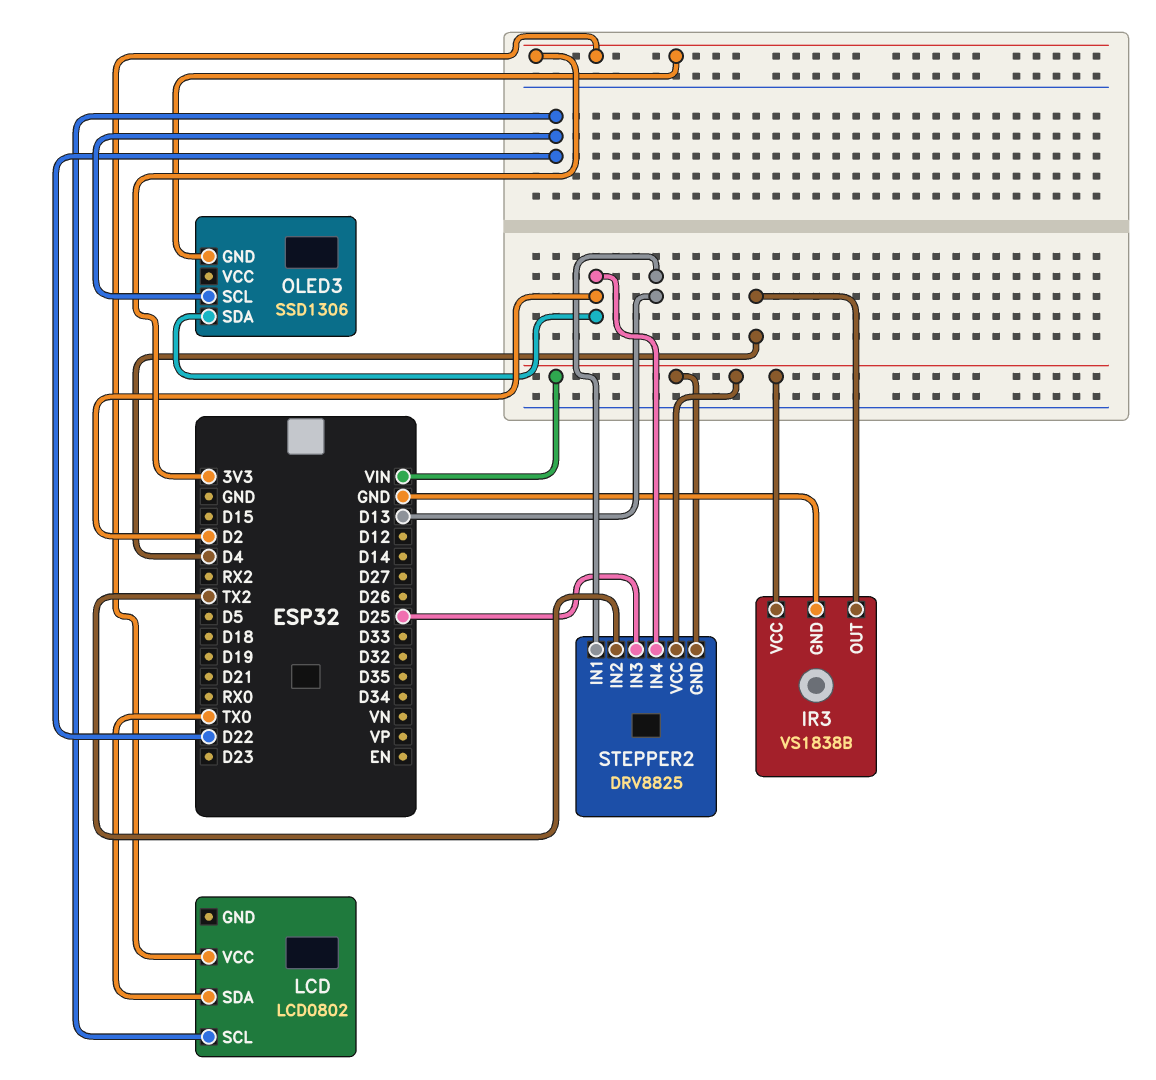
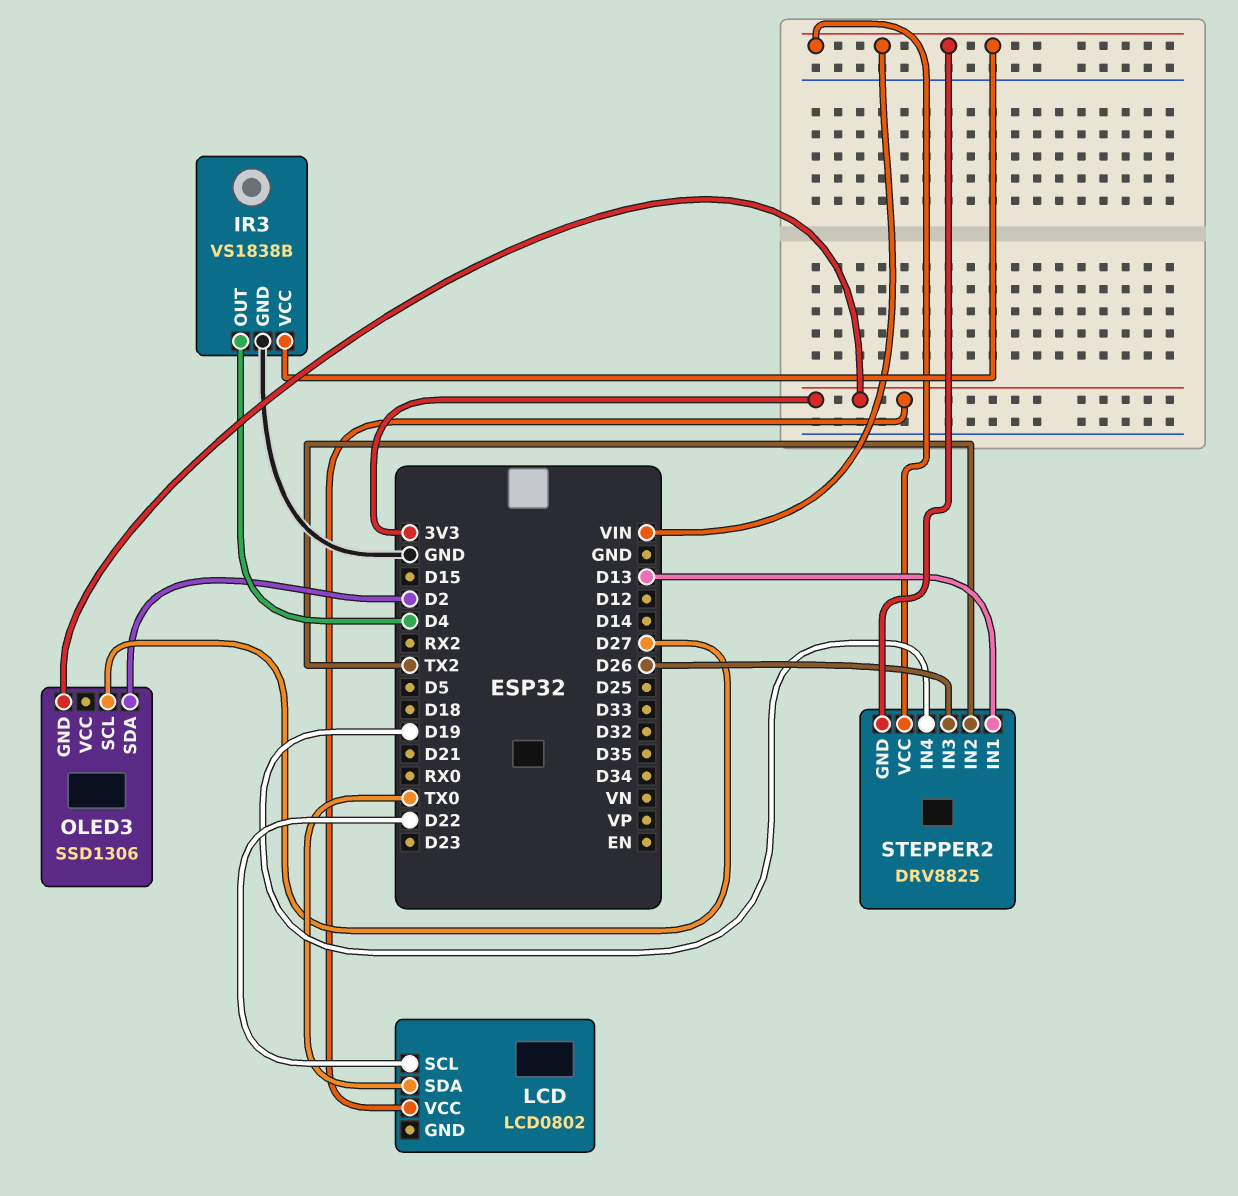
OLED3 pin SCL: D22 -> D27
STEPPER2 pin IN3: D25 -> D26
STEPPER2 pin IN4: D2 -> D19

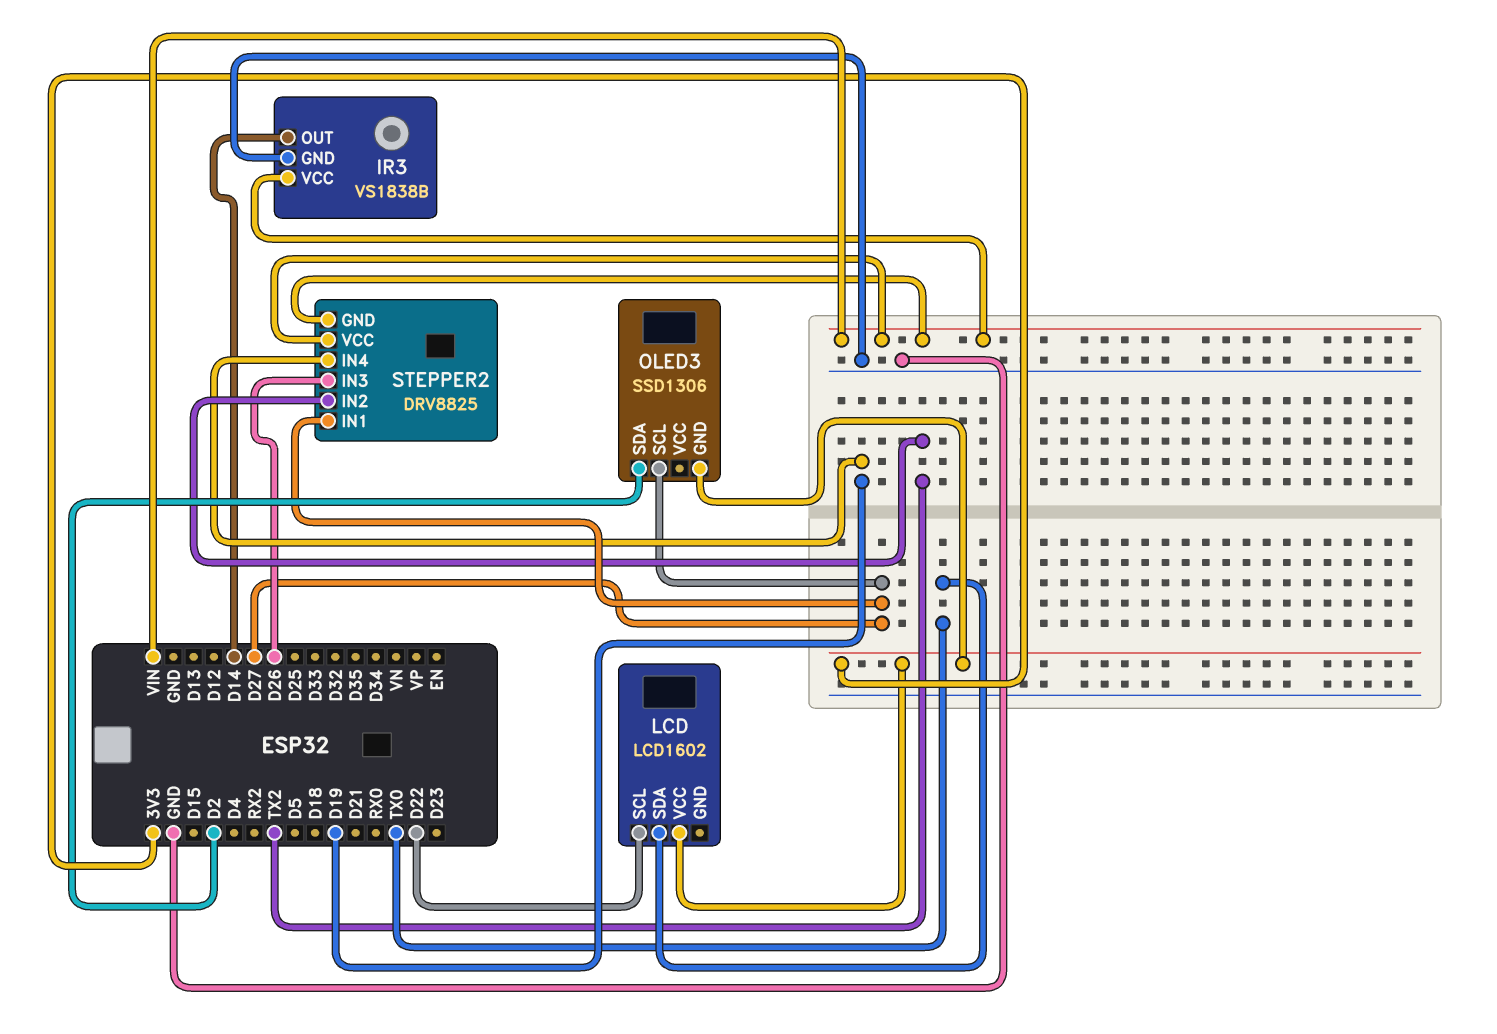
IR3 pin OUT: D4 -> D14
LCD: LCD0802 -> LCD1602
STEPPER2 pin IN1: D13 -> D27

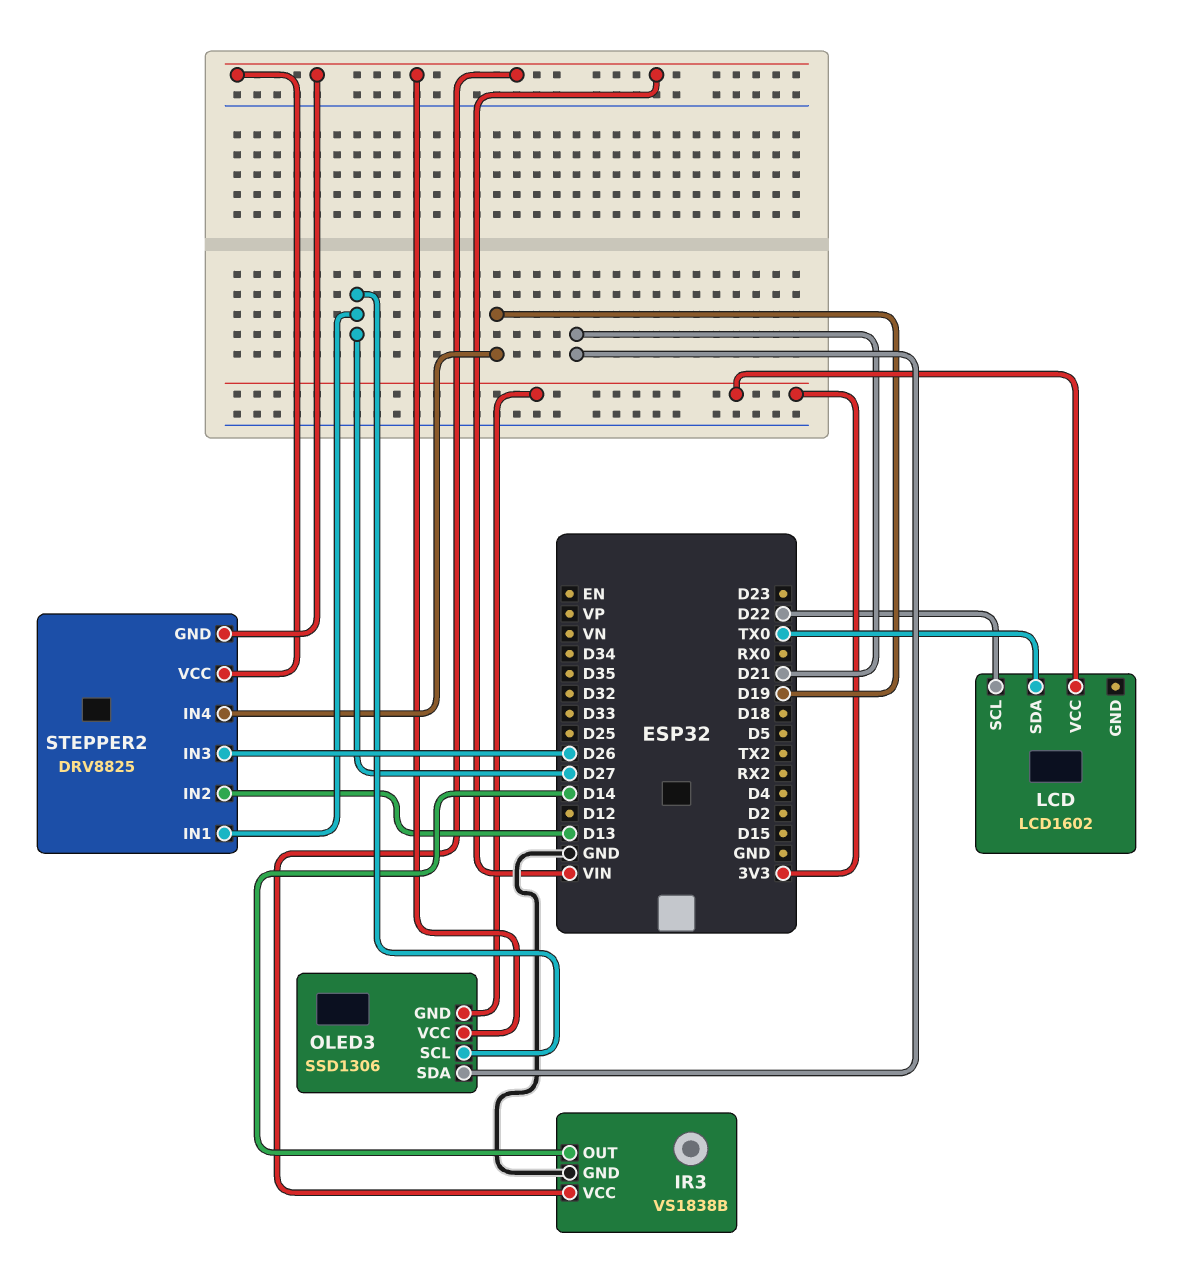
OLED3 pin SDA: D2 -> D21
OLED3 pin VCC: none -> VIN
STEPPER2 pin IN2: TX2 -> D13

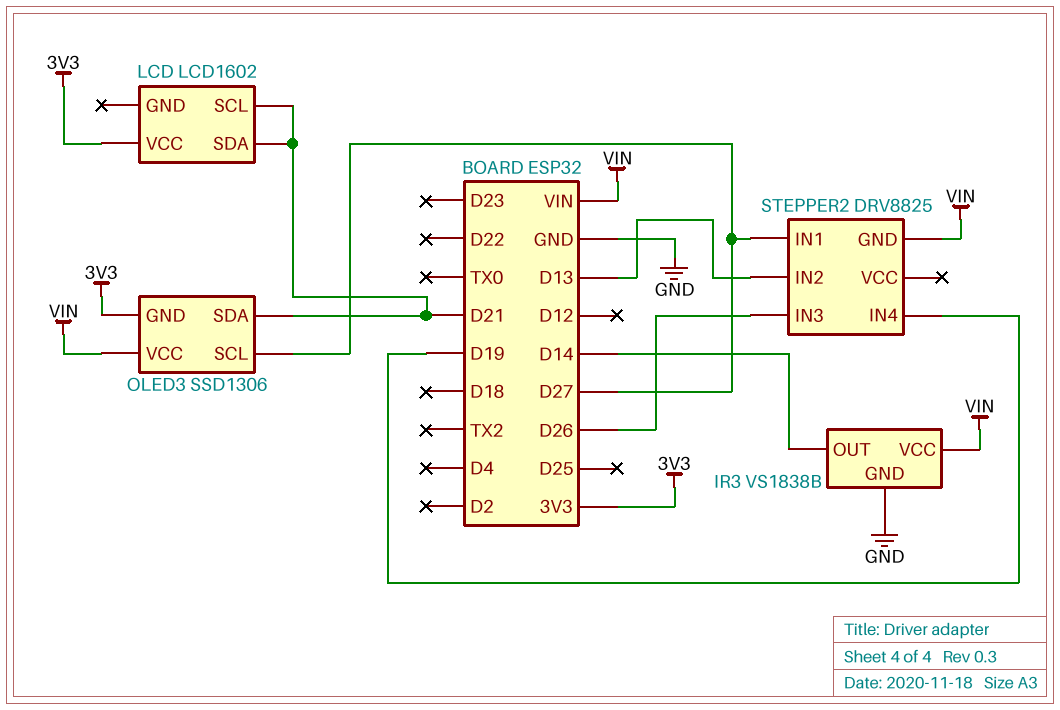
LCD pin SCL: D22 -> D21
LCD pin SDA: TX0 -> D21
STEPPER2 pin VCC: VIN -> none

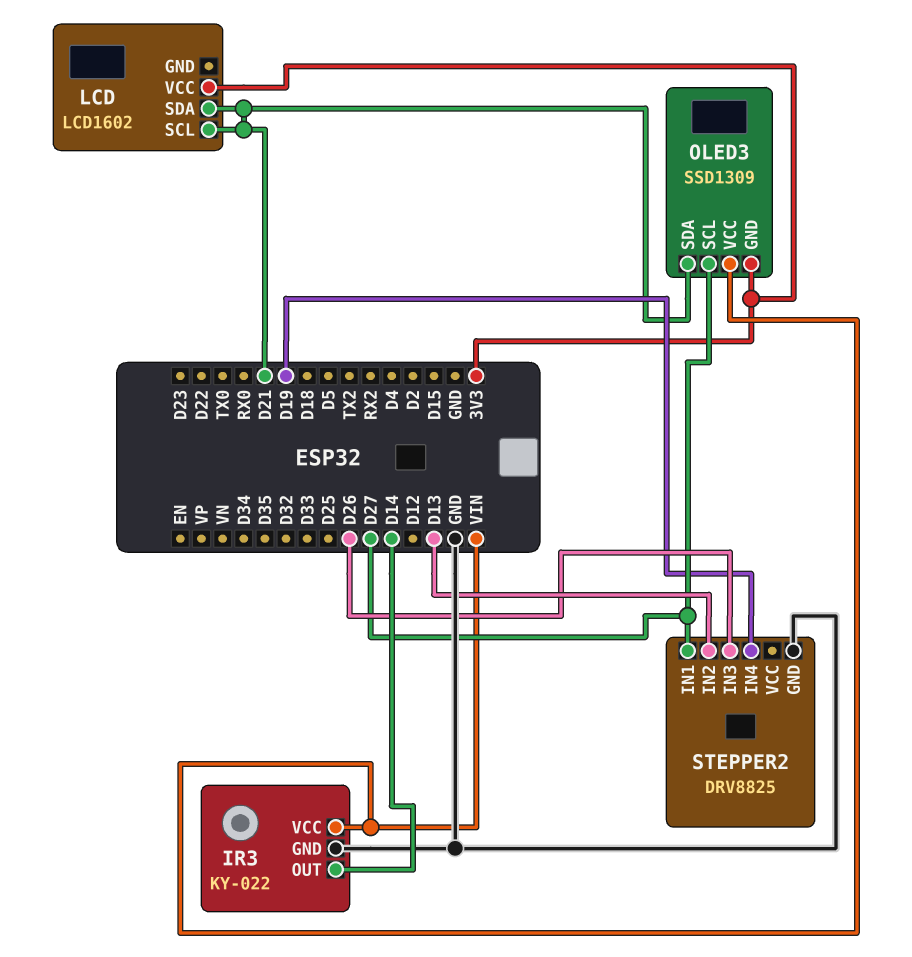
IR3: VS1838B -> KY-022
OLED3: SSD1306 -> SSD1309
STEPPER2 pin GND: VIN -> GND

